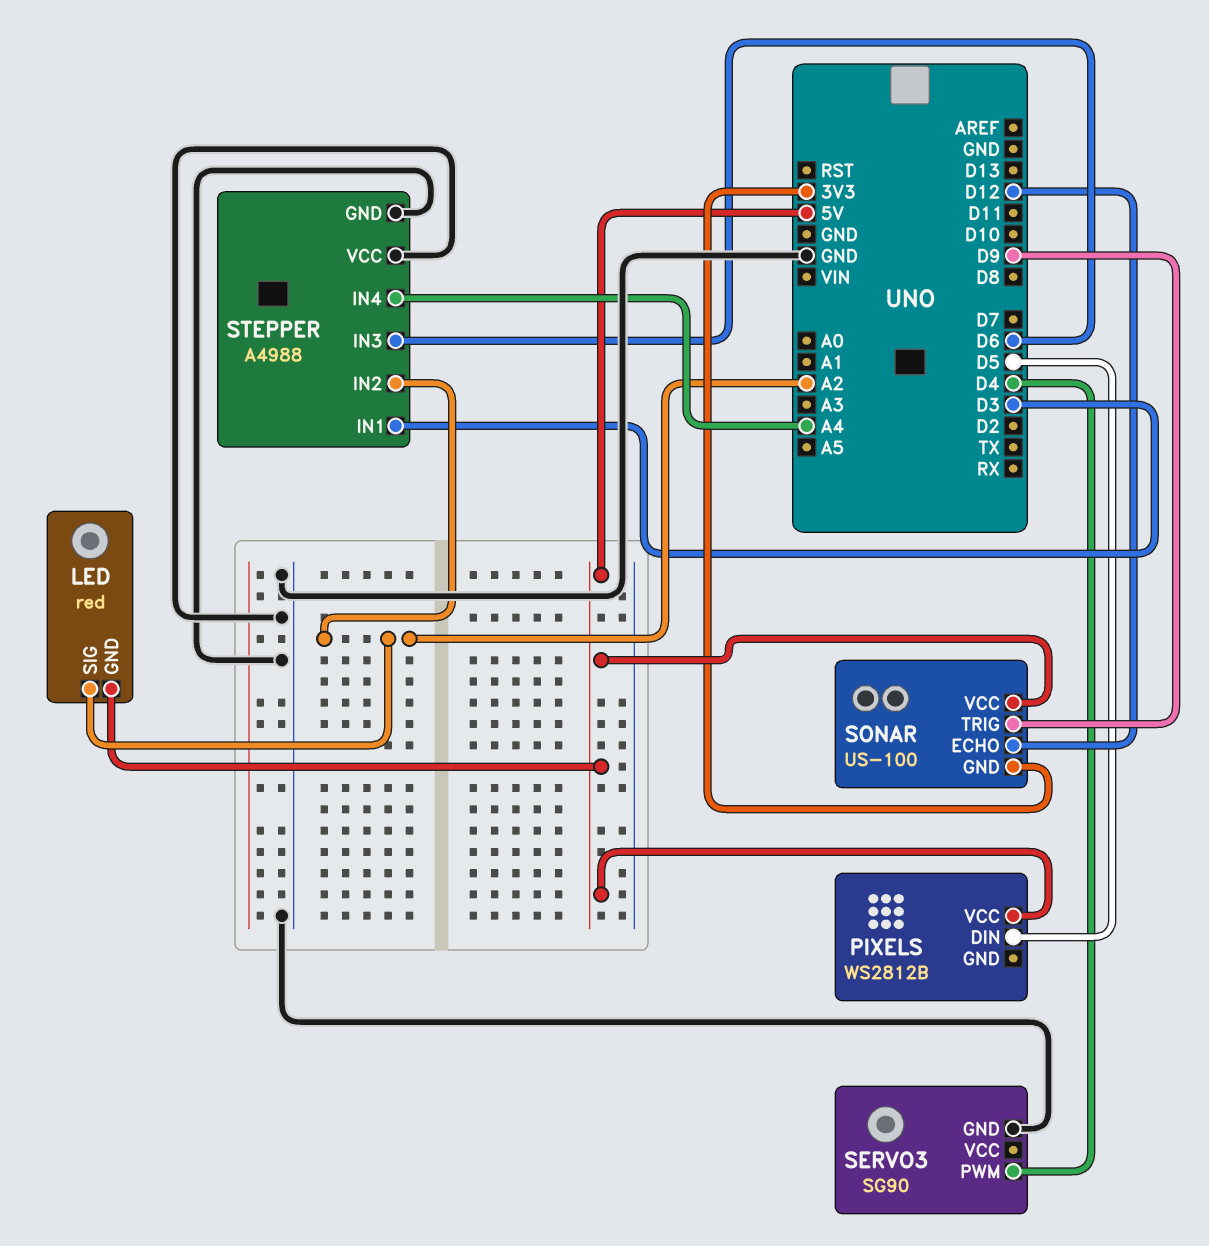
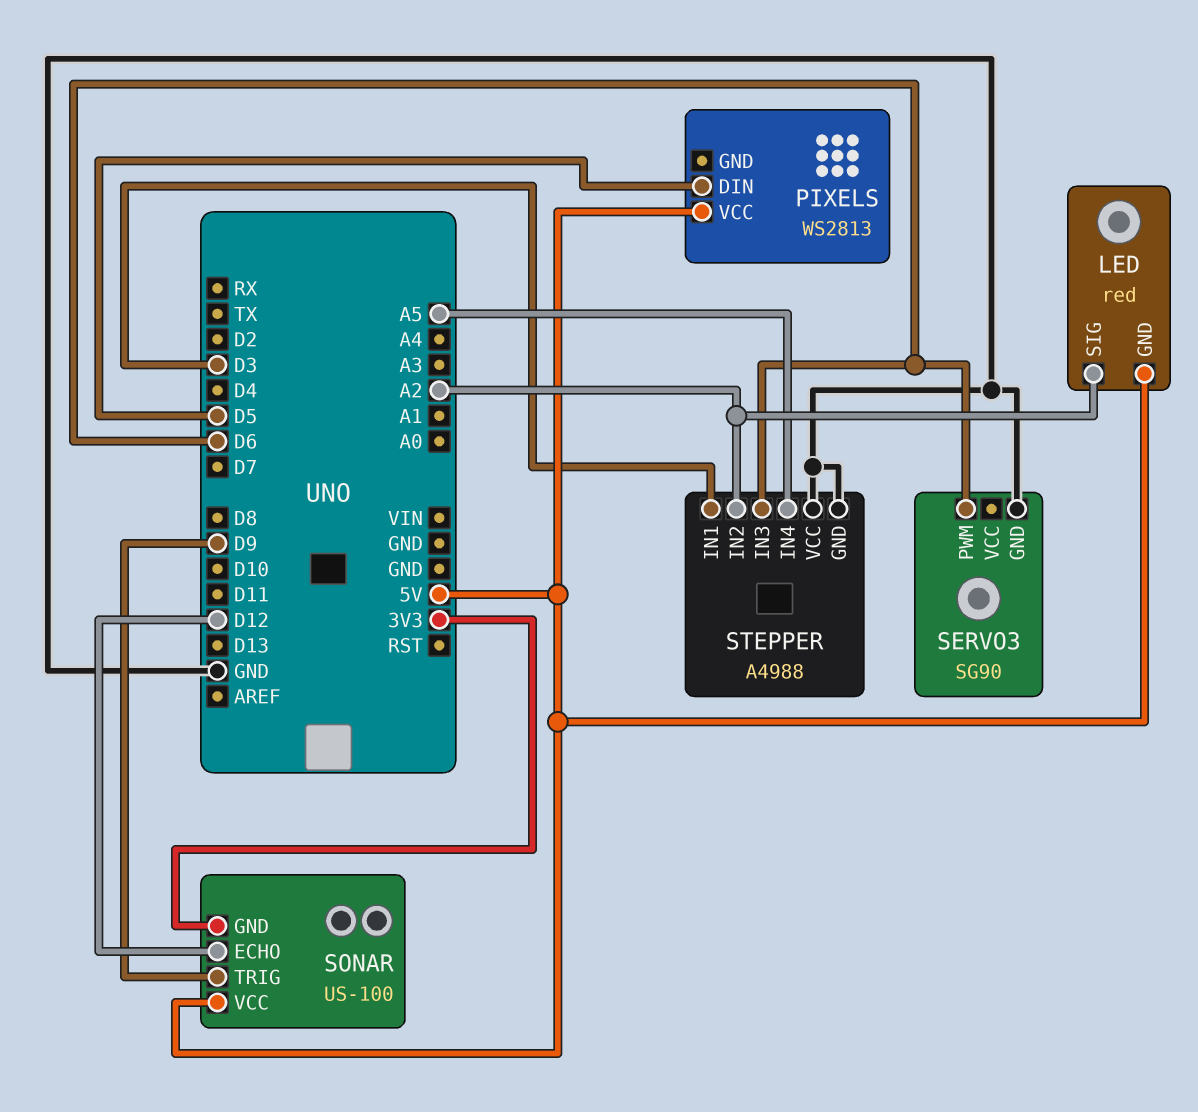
PIXELS: WS2812B -> WS2813
SERVO3 pin PWM: D4 -> D6
STEPPER pin IN4: A4 -> A5

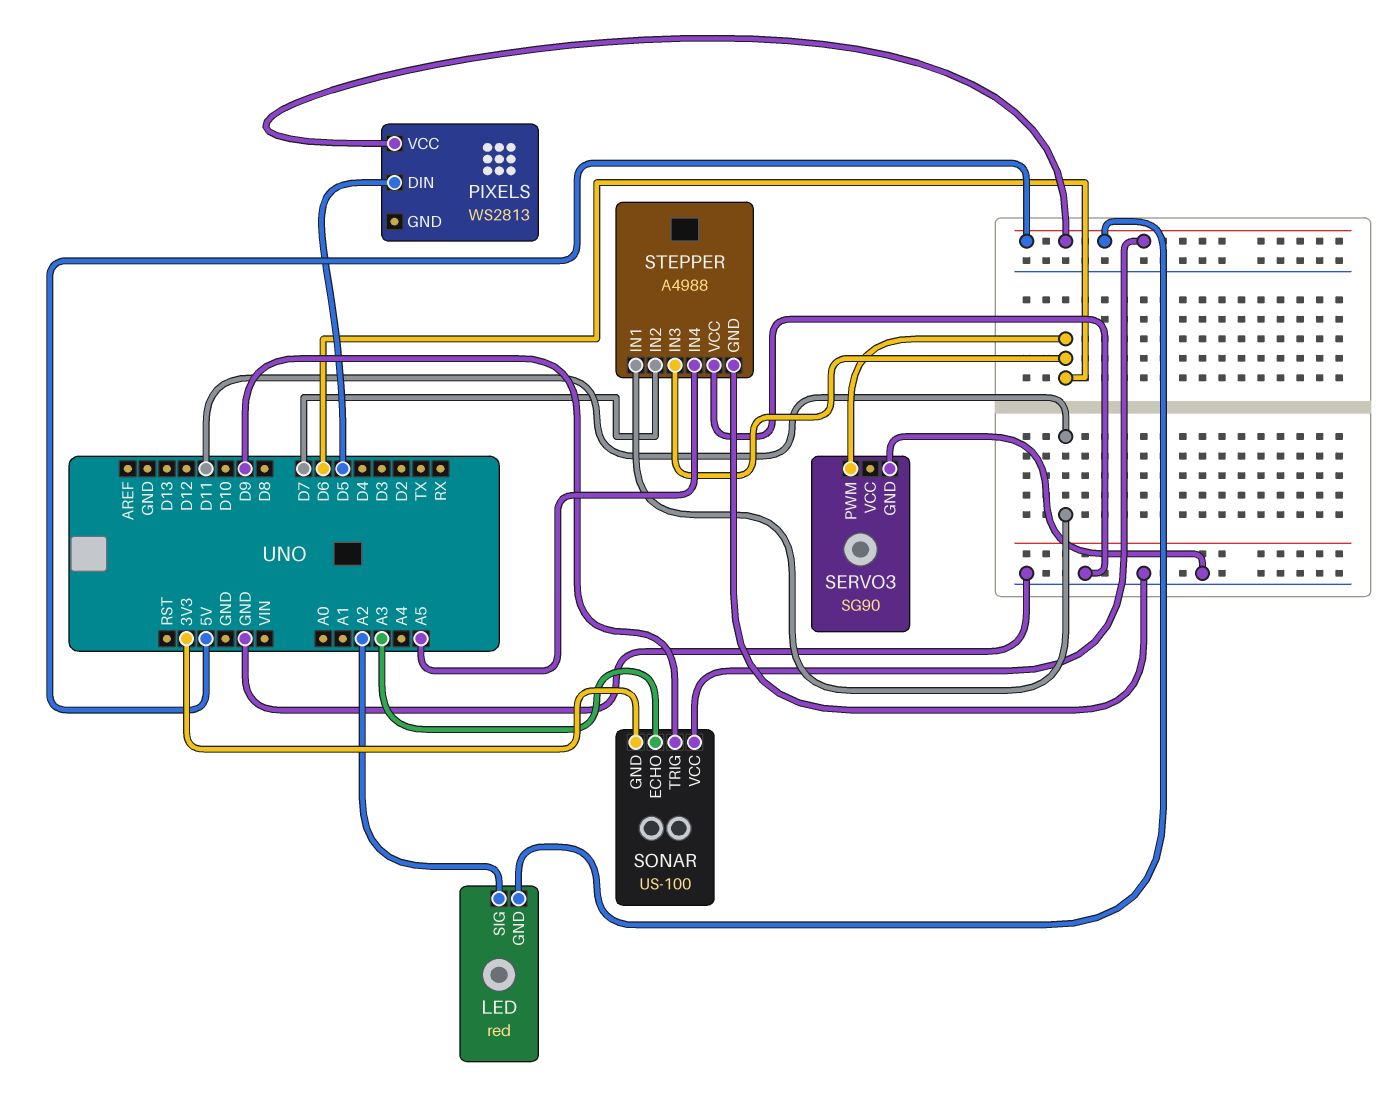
SONAR pin ECHO: D12 -> A3
STEPPER pin IN1: D3 -> D11
STEPPER pin IN2: A2 -> D7

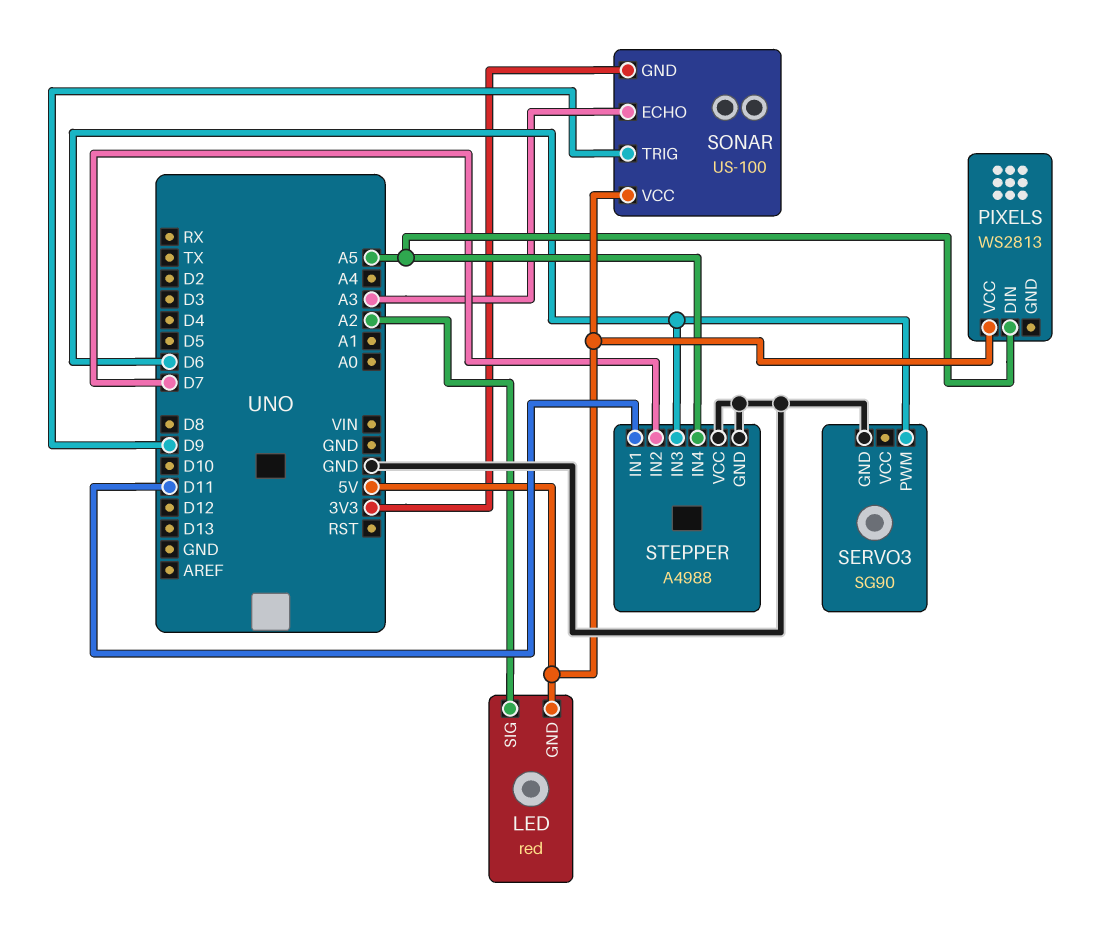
PIXELS pin DIN: D5 -> A5

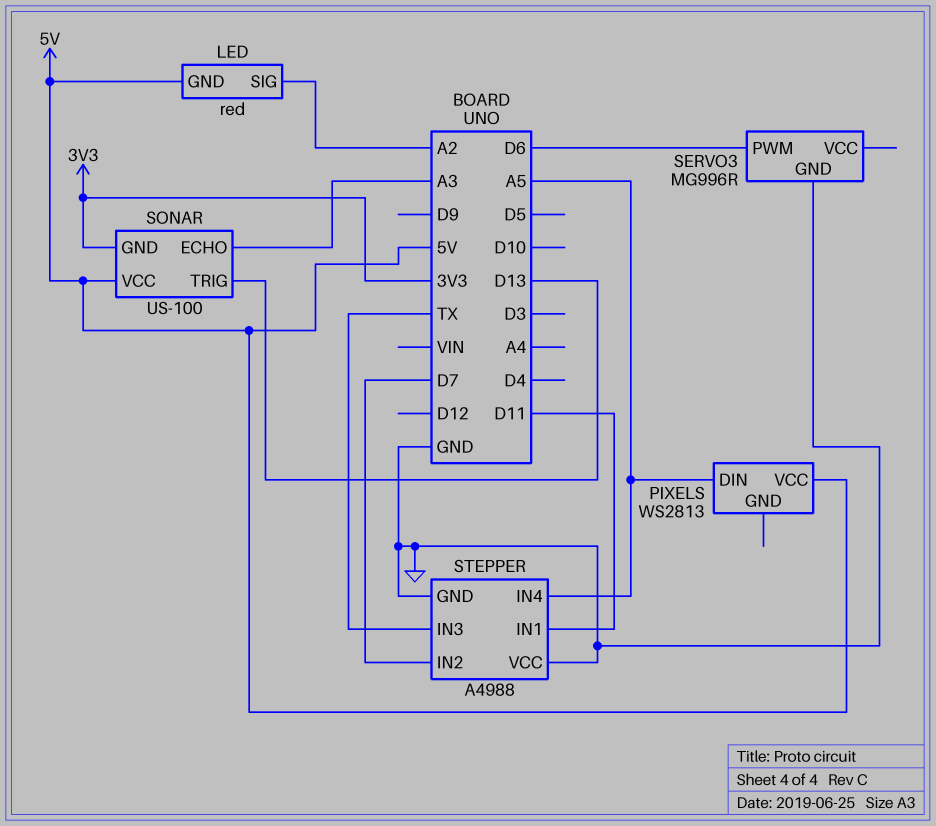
SERVO3: SG90 -> MG996R
SONAR pin TRIG: D9 -> D13
STEPPER pin IN3: D6 -> TX

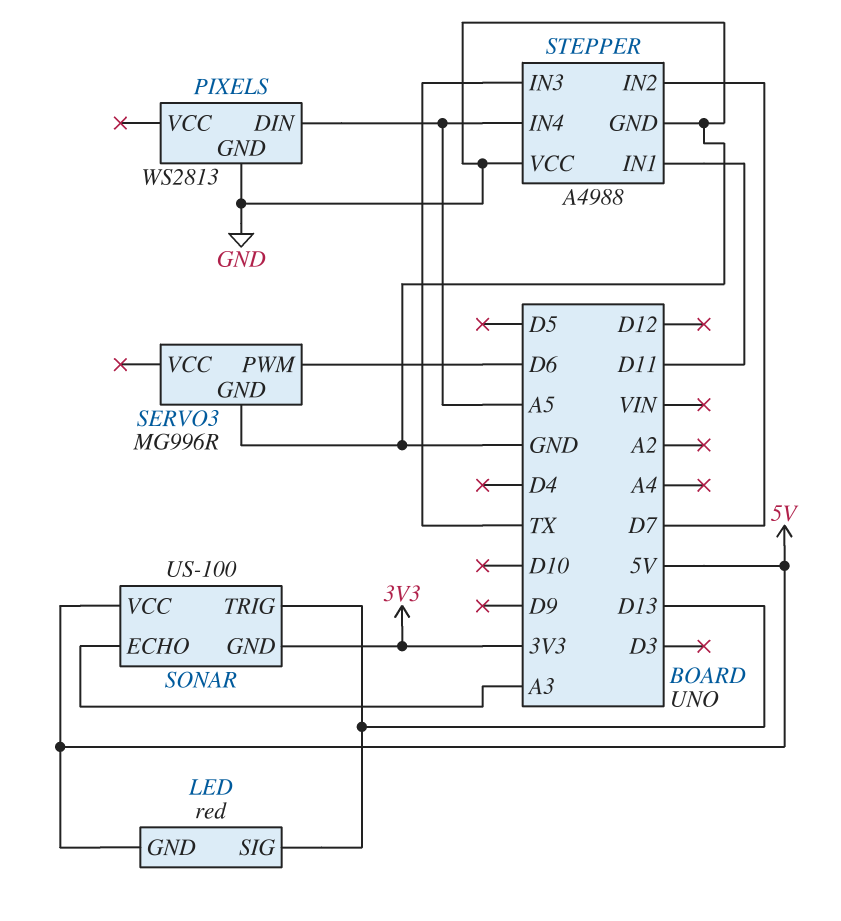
LED pin SIG: A2 -> D13
PIXELS pin GND: none -> GND
PIXELS pin VCC: 5V -> none

